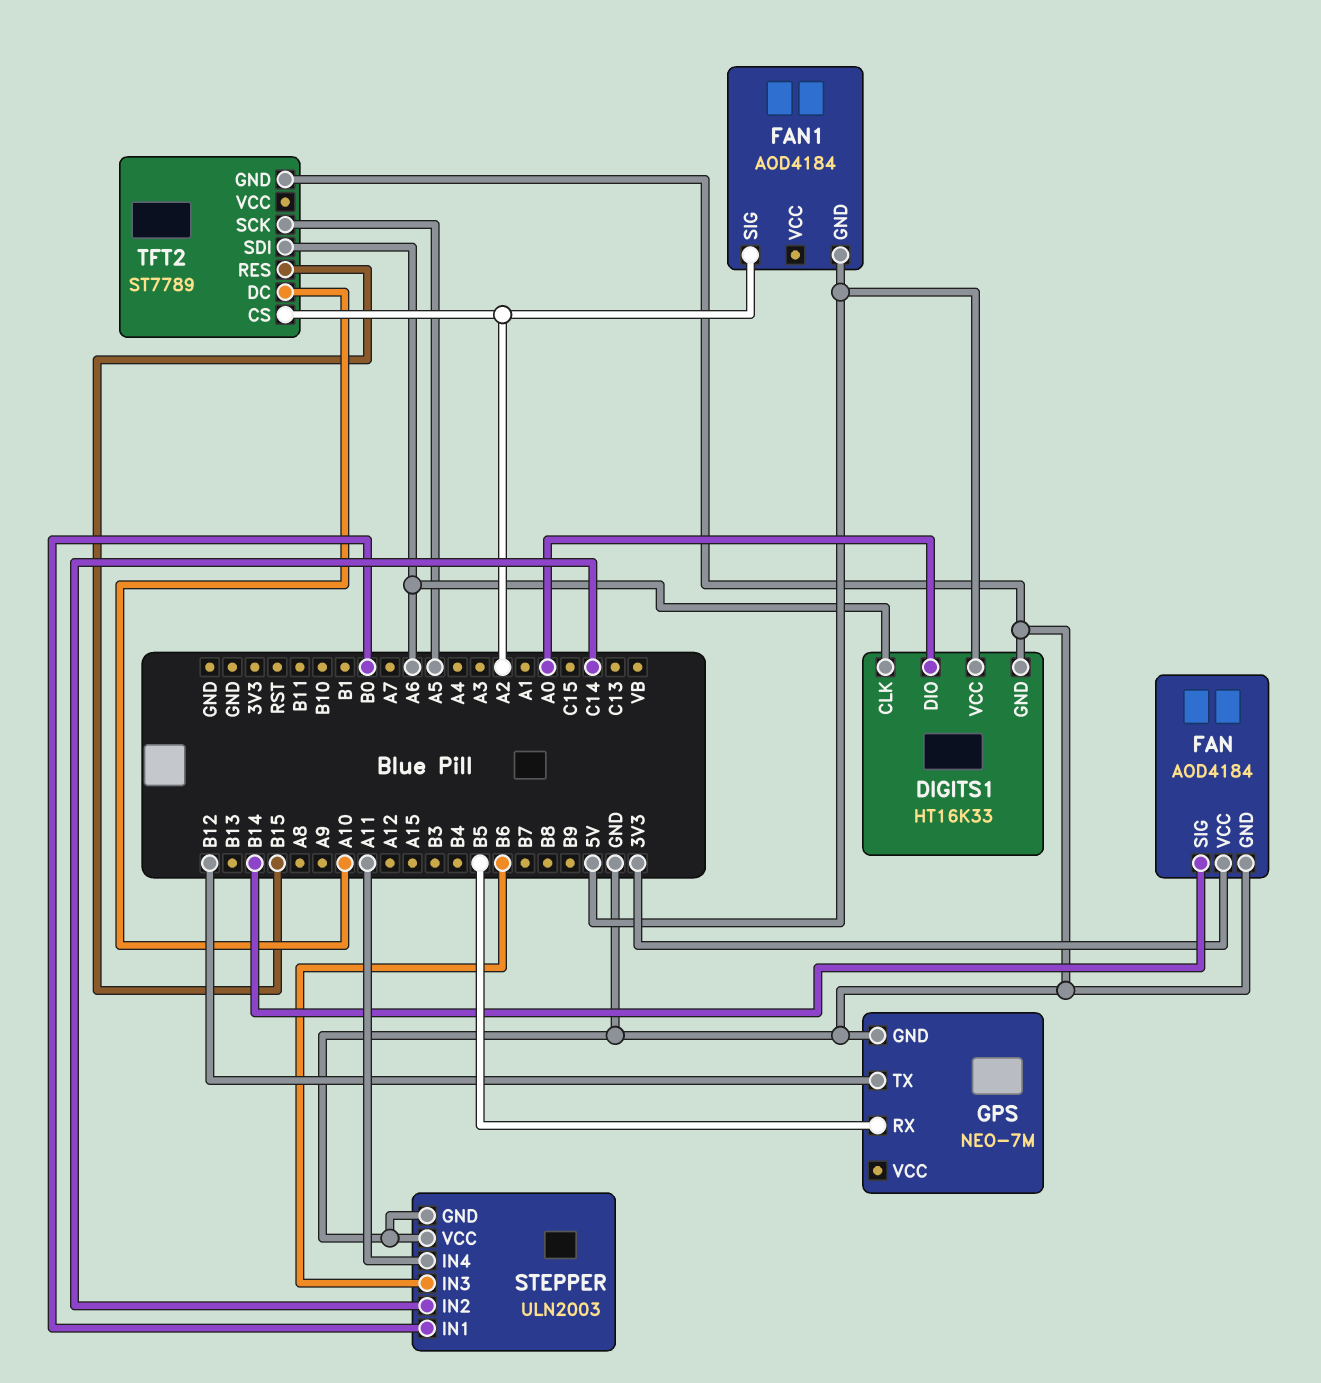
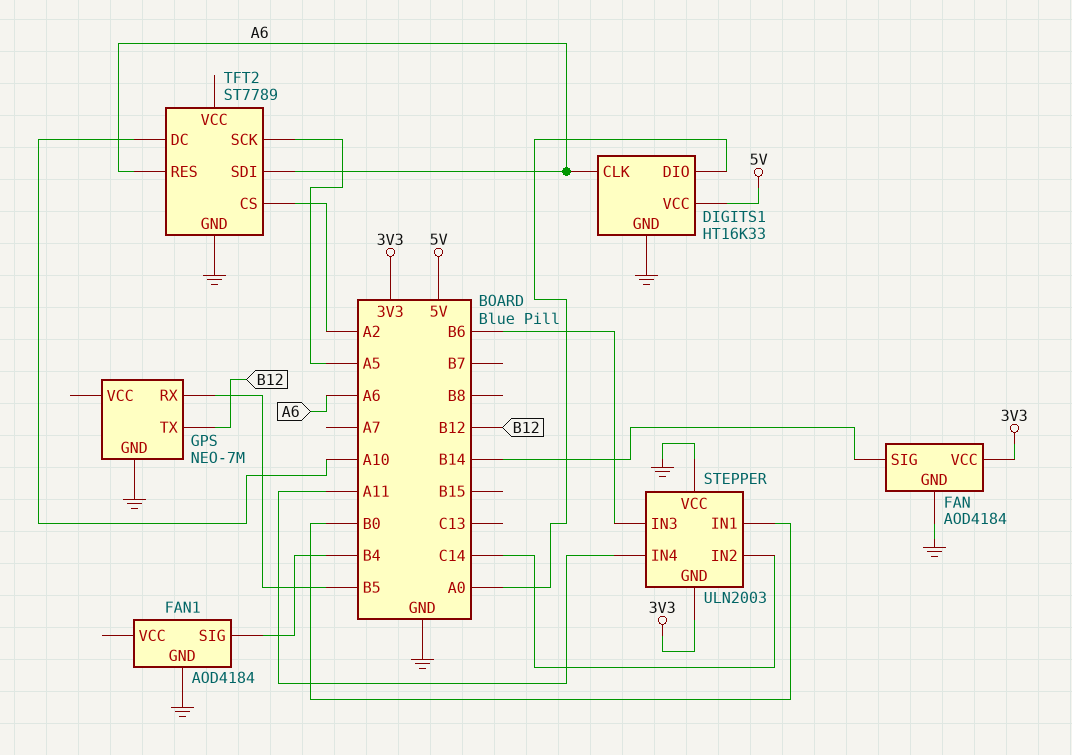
FAN1 pin GND: 5V -> GND
FAN1 pin SIG: A2 -> B4
STEPPER pin GND: GND -> 3V3
TFT2 pin RES: B15 -> A6

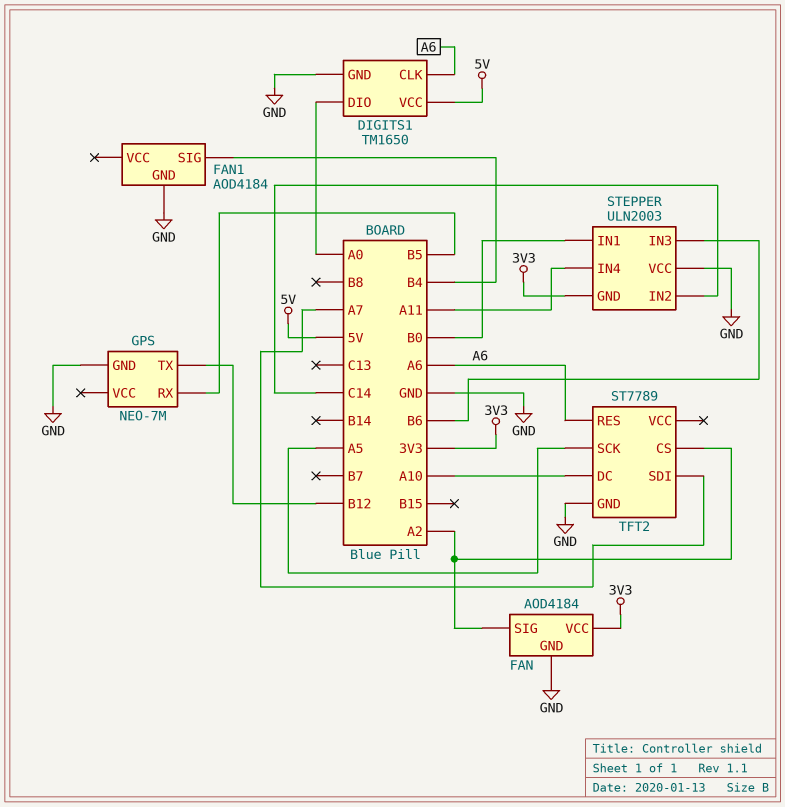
DIGITS1: HT16K33 -> TM1650
FAN pin SIG: B14 -> A2
TFT2 pin SDI: A6 -> A7

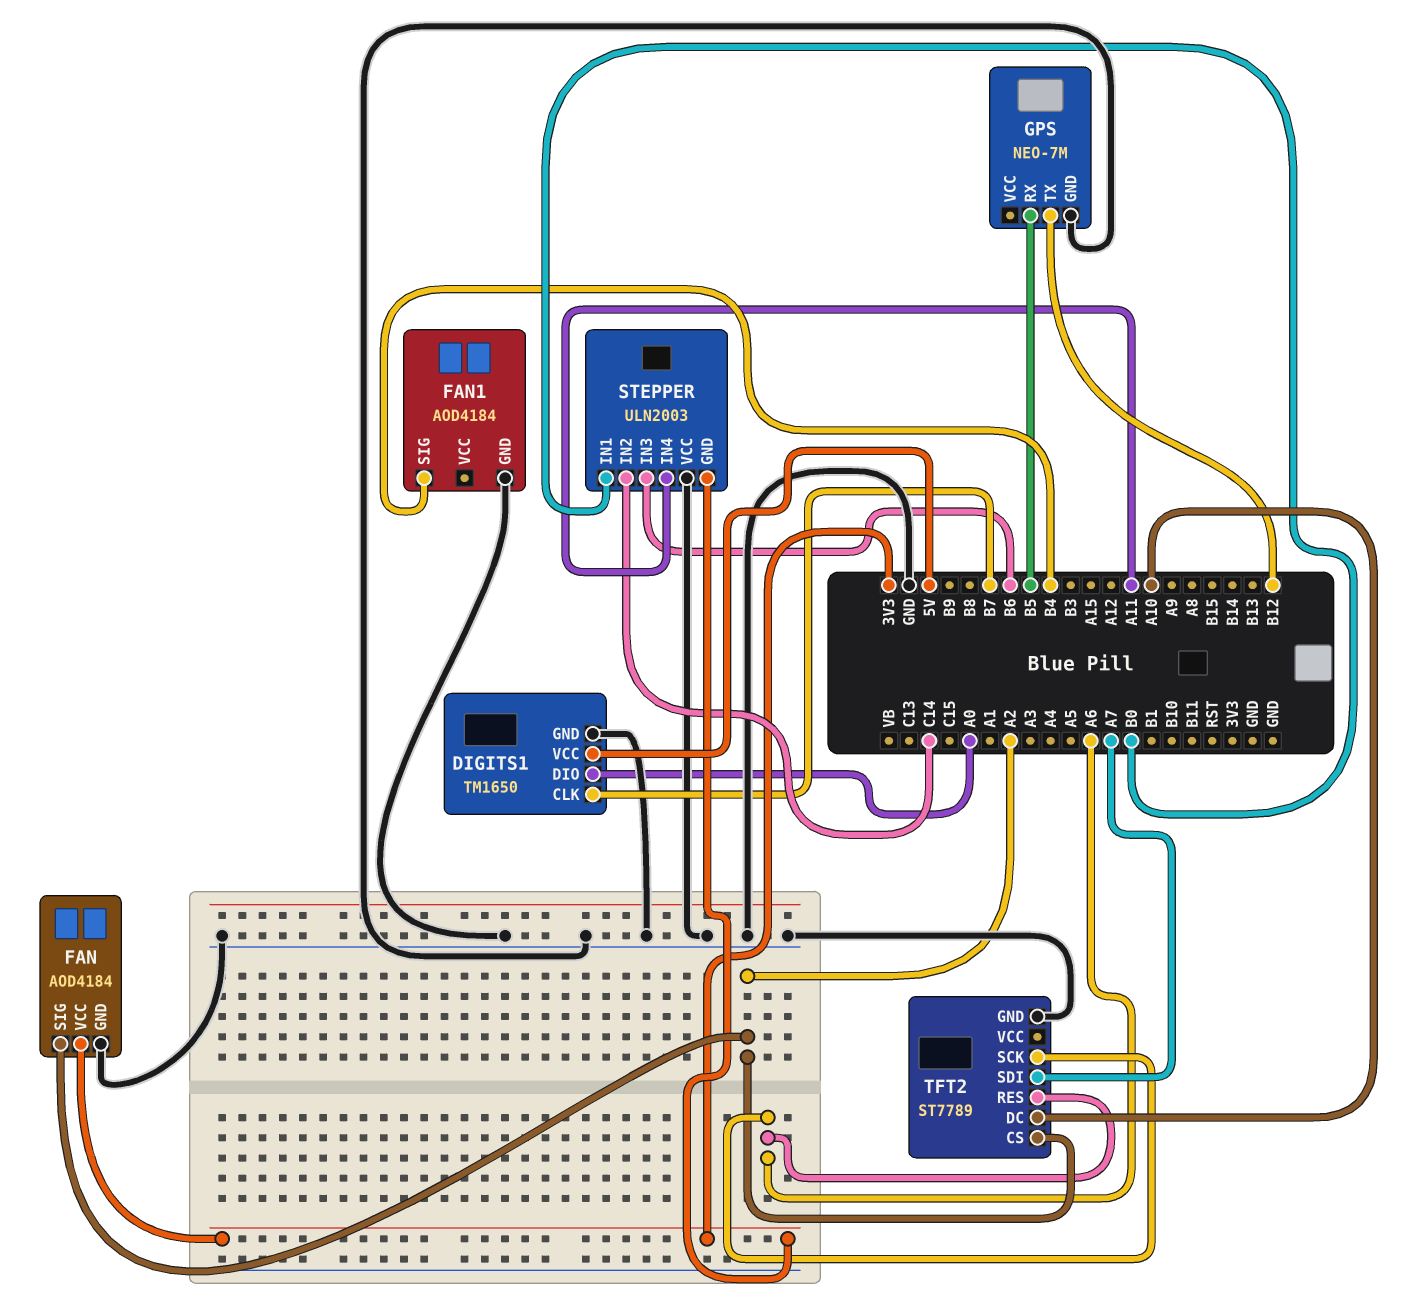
DIGITS1 pin CLK: A6 -> B7
TFT2 pin SCK: A5 -> A6

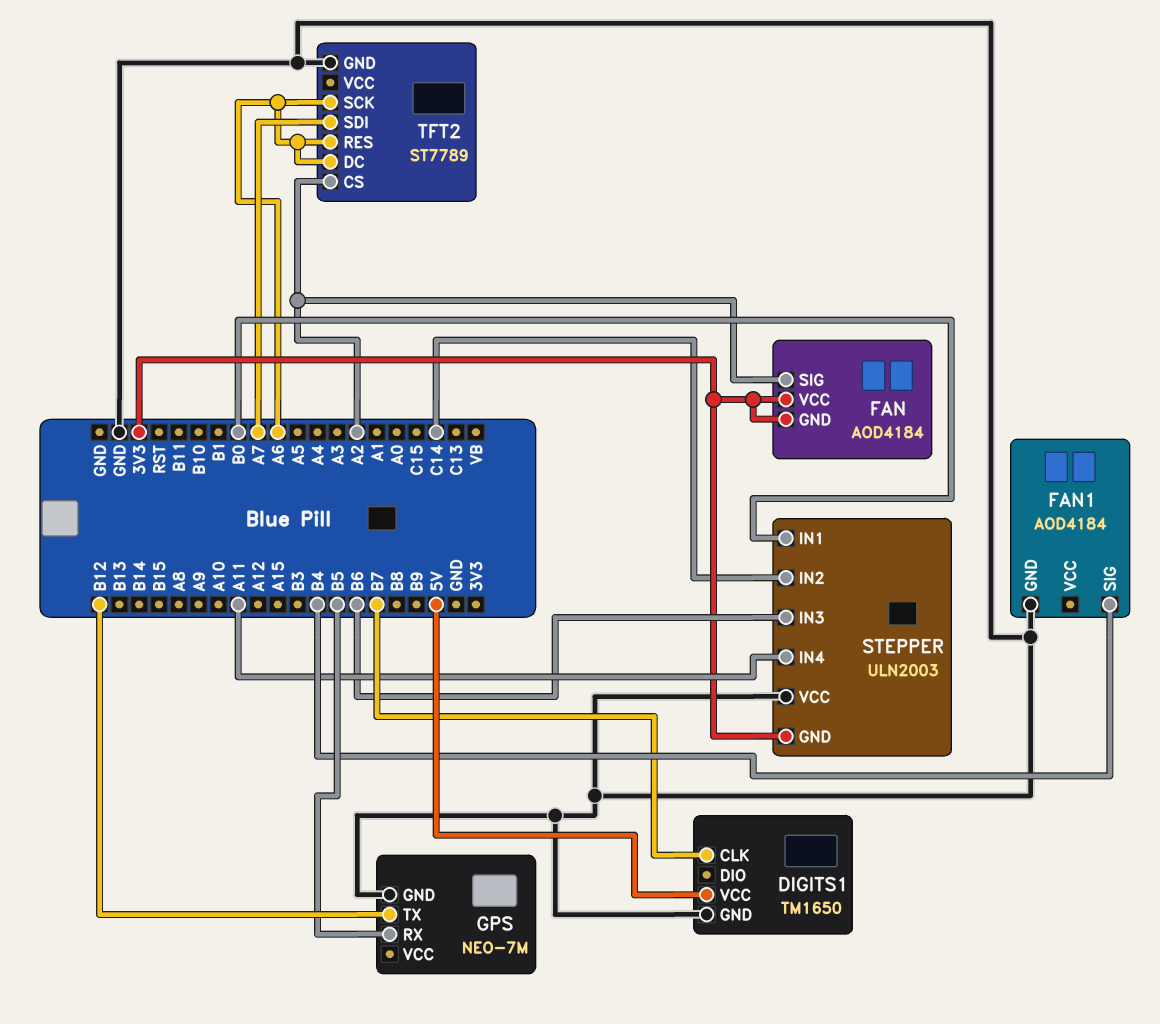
DIGITS1 pin DIO: A0 -> none
FAN pin GND: GND -> 3V3
TFT2 pin DC: A10 -> A6

